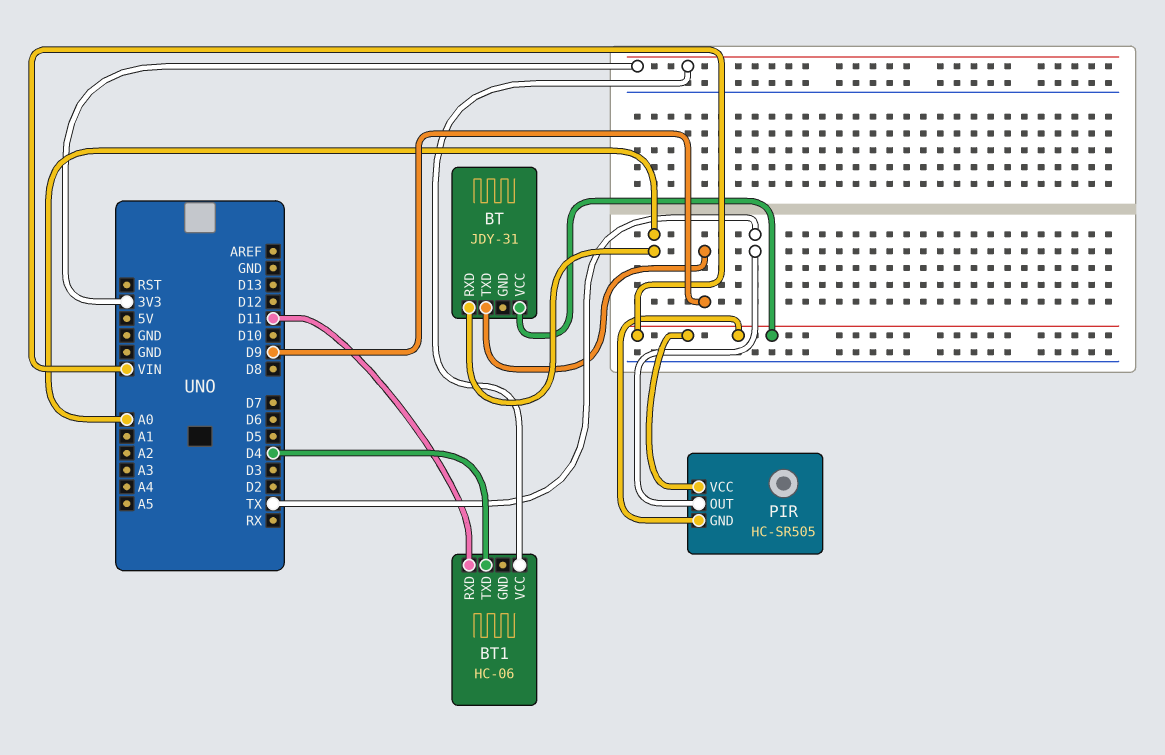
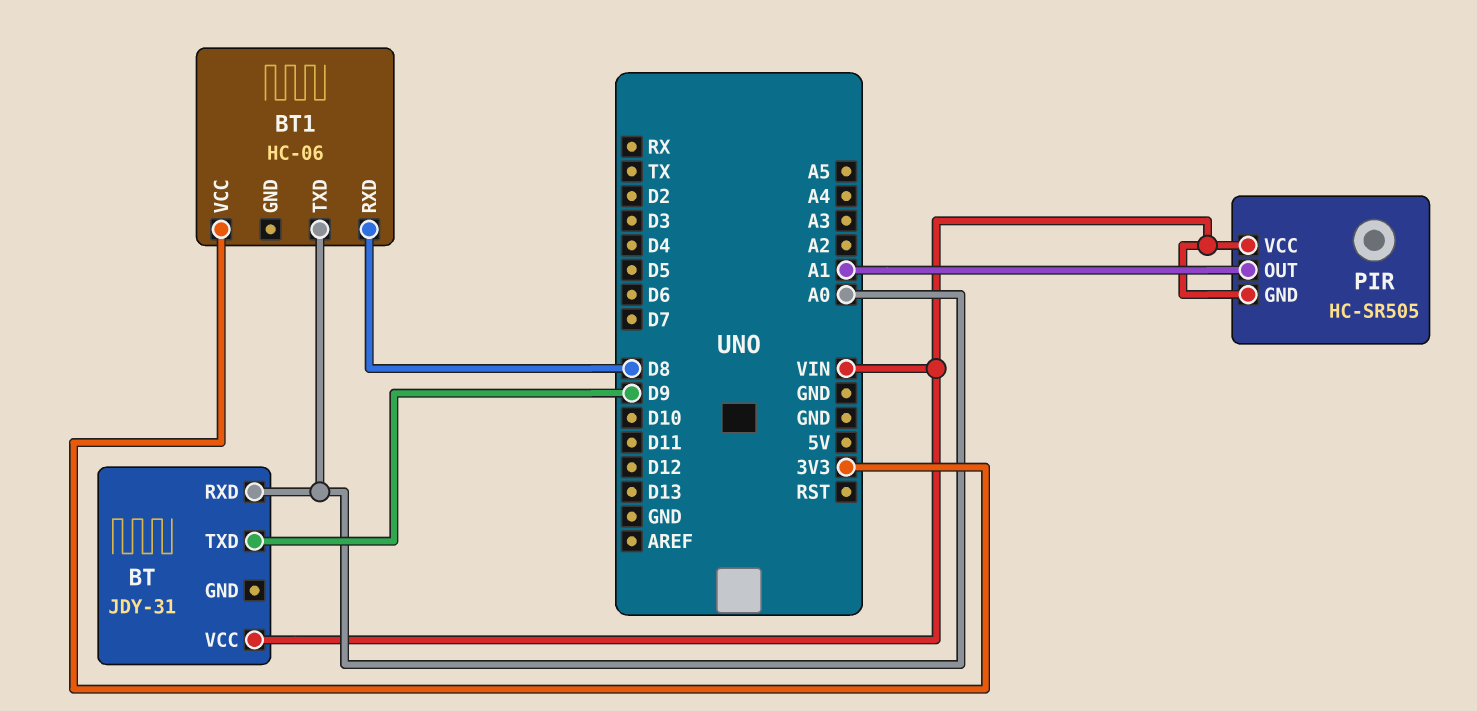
BT1 pin RXD: D11 -> D8
BT1 pin TXD: D4 -> A0
PIR pin OUT: TX -> A1

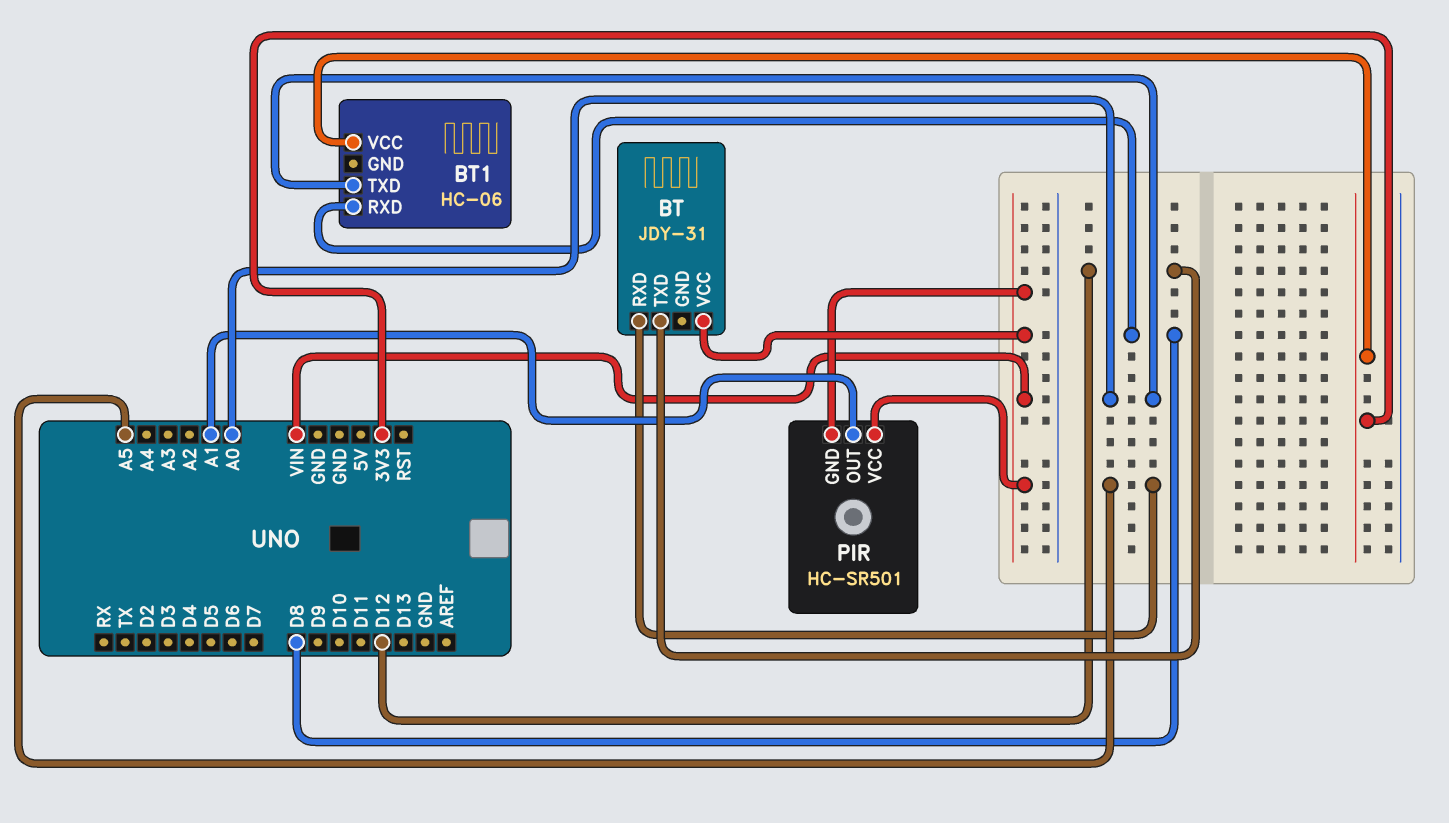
BT pin RXD: A0 -> A5
BT pin TXD: D9 -> D12
PIR: HC-SR505 -> HC-SR501

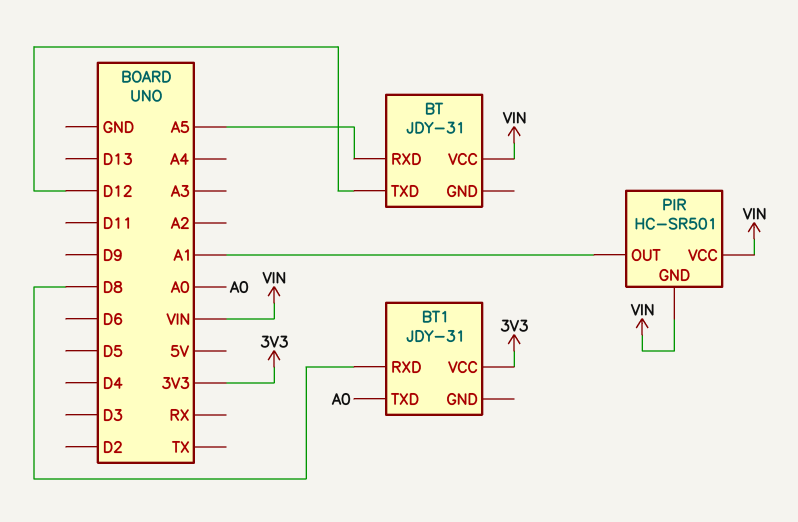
BT1: HC-06 -> JDY-31

